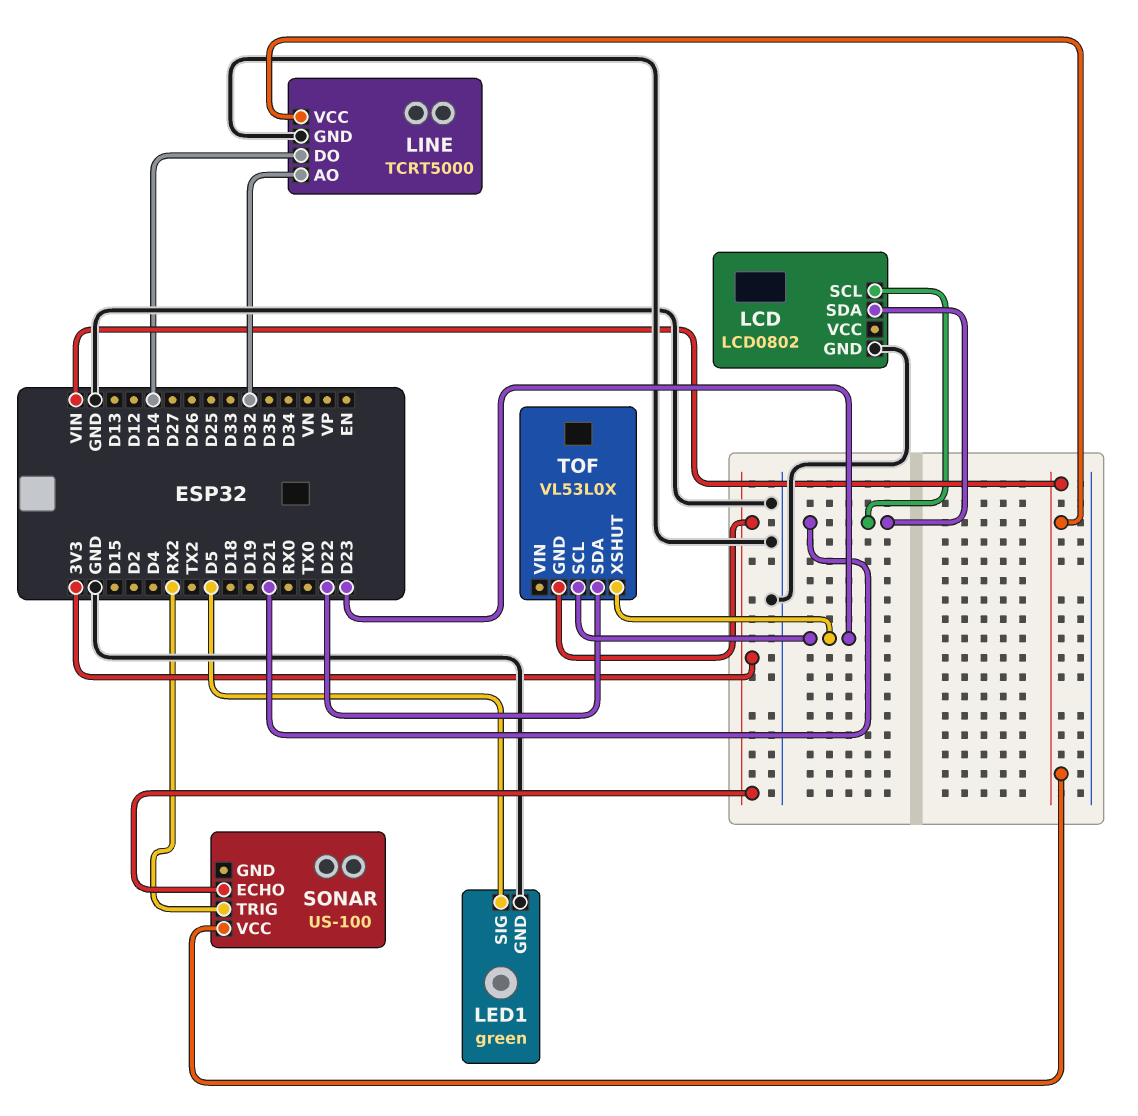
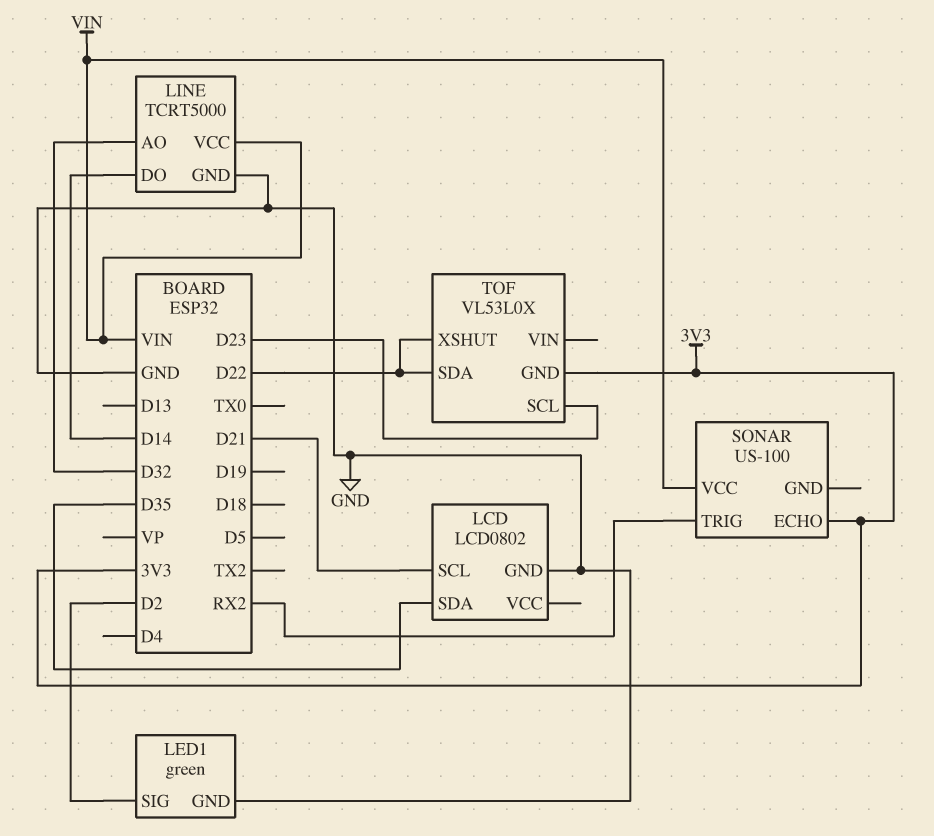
LCD pin SDA: D21 -> D35
LED1 pin SIG: D5 -> D2
TOF pin XSHUT: D23 -> D22

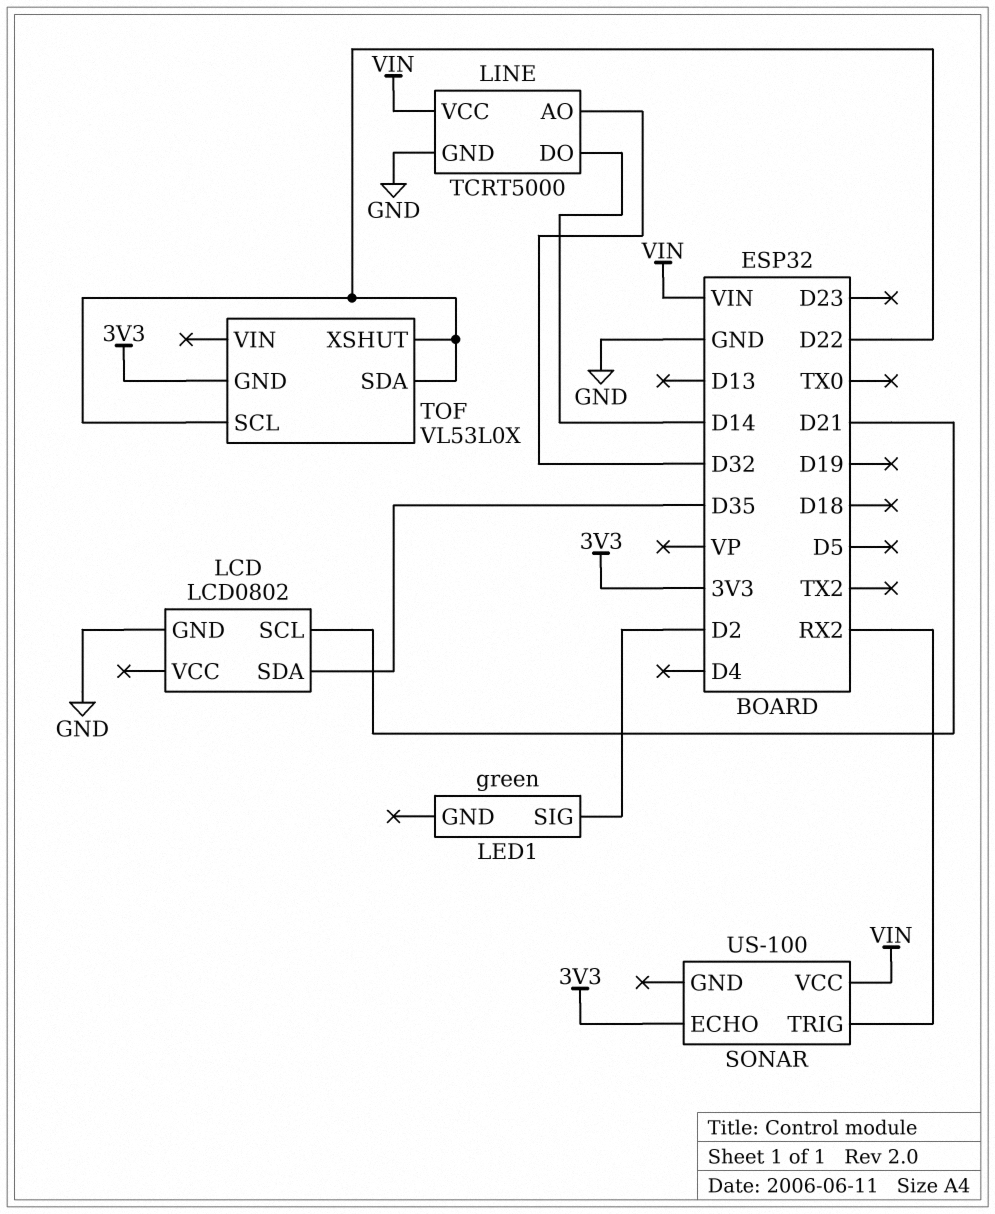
LED1 pin GND: GND -> none
TOF pin SCL: D23 -> D22

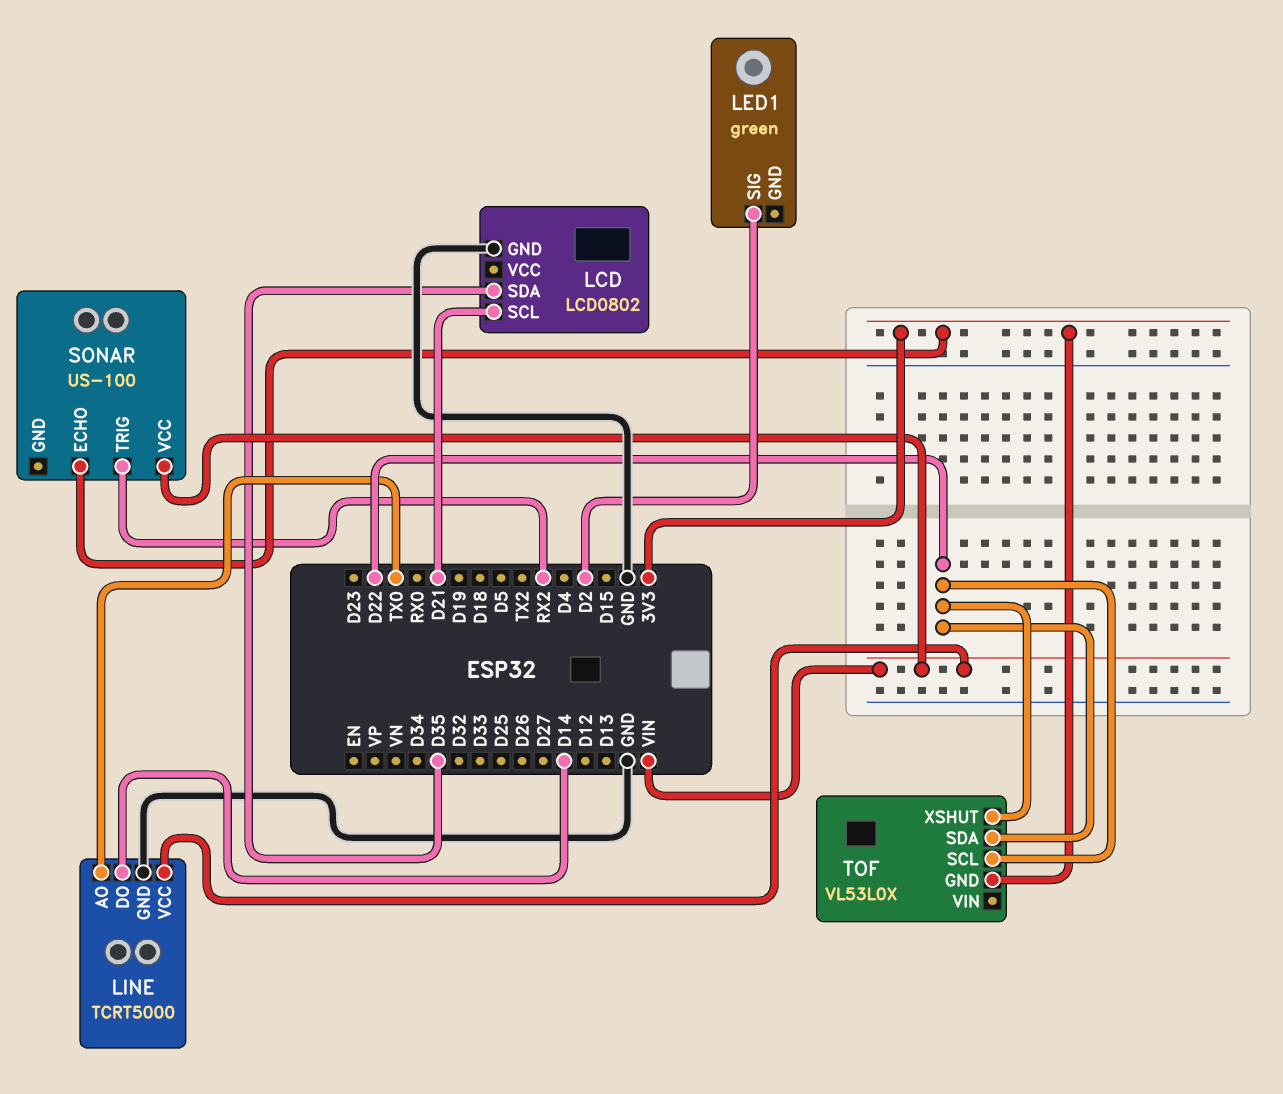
LINE pin AO: D32 -> TX0

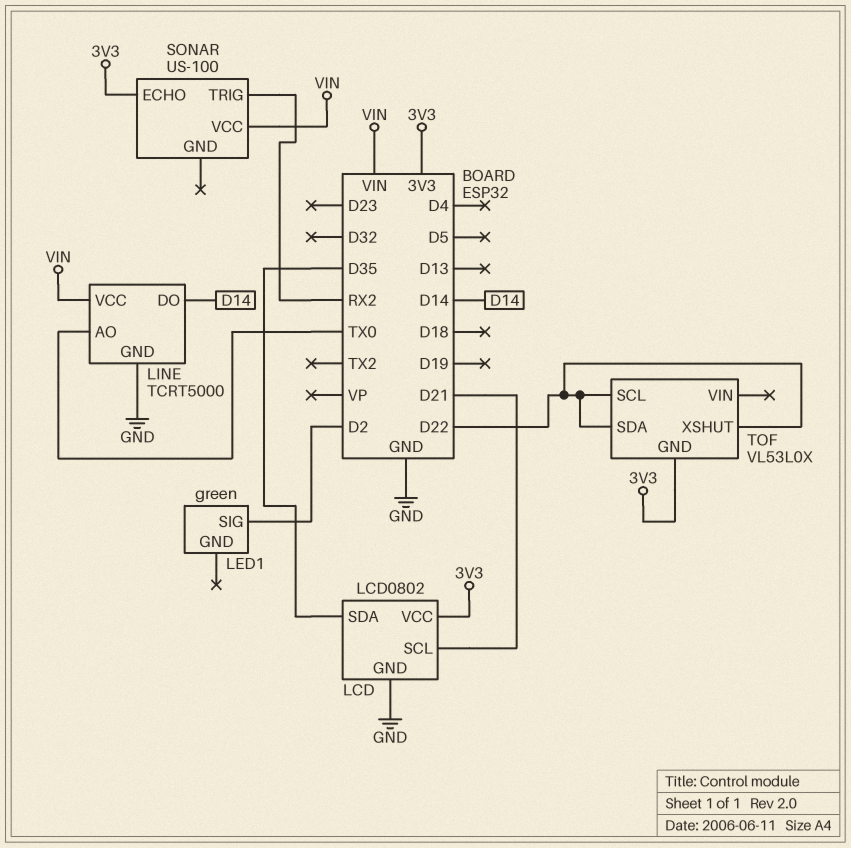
LCD pin VCC: none -> 3V3

